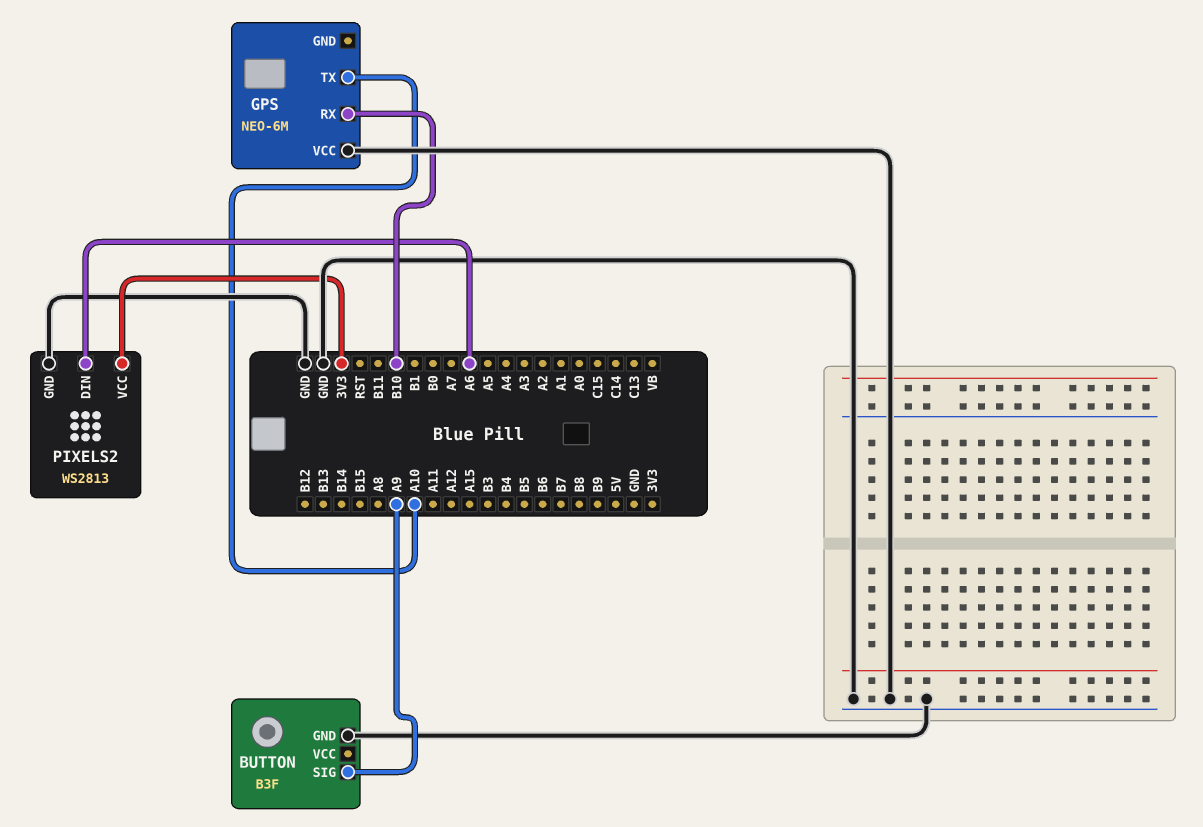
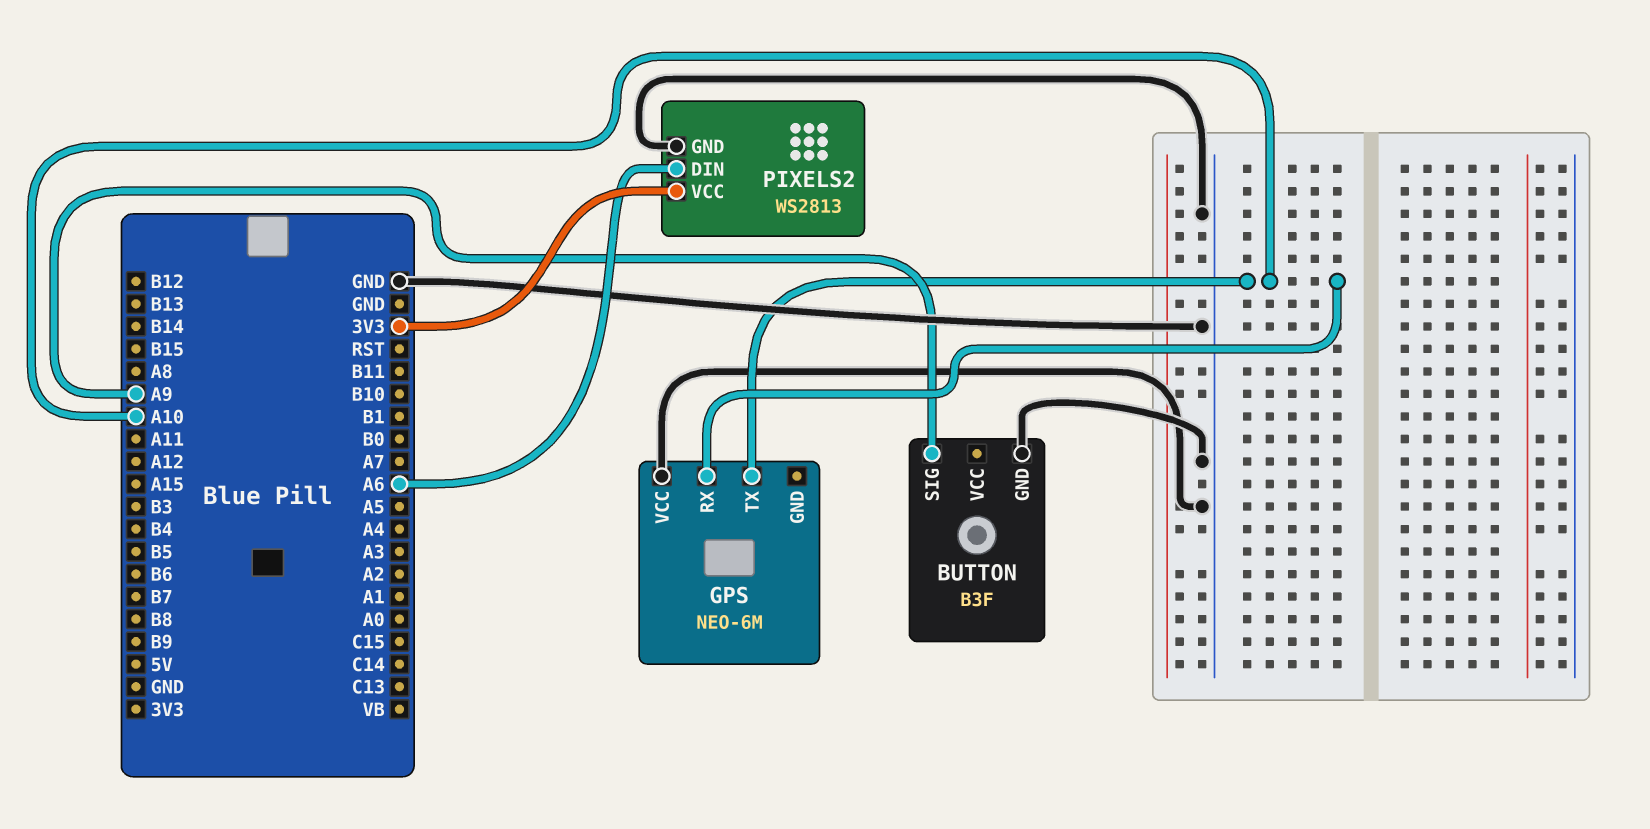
GPS pin RX: B10 -> A10

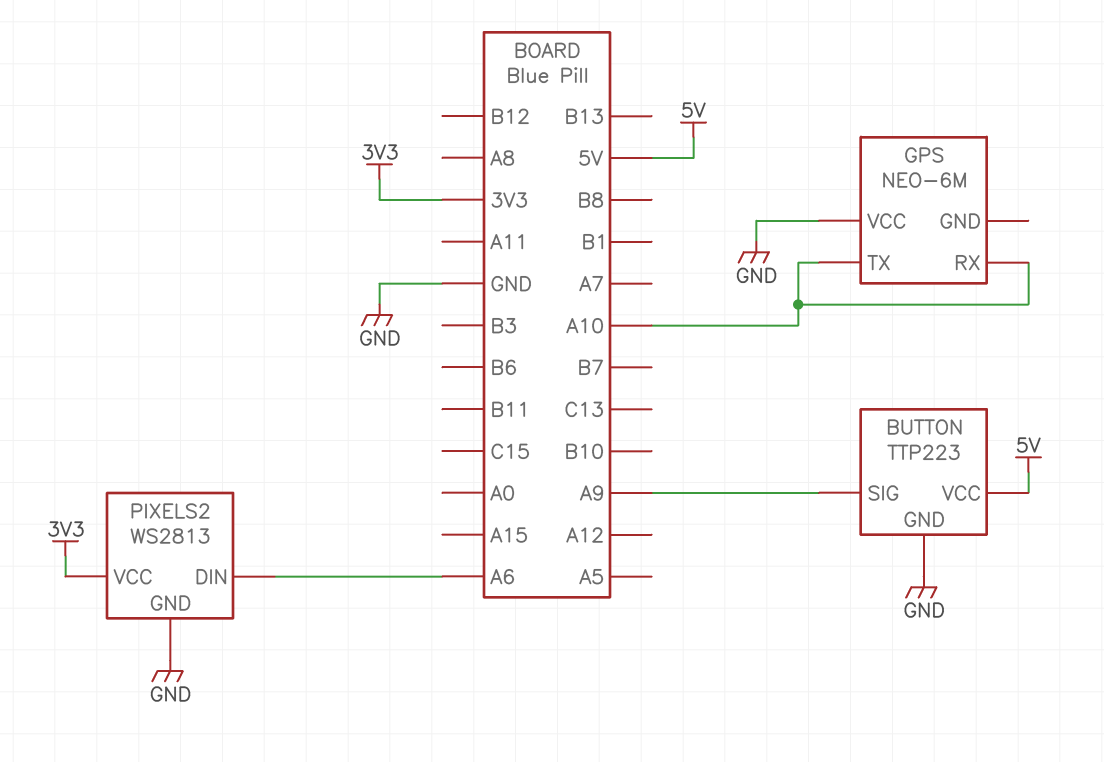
BUTTON: B3F -> TTP223
BUTTON pin VCC: none -> 5V

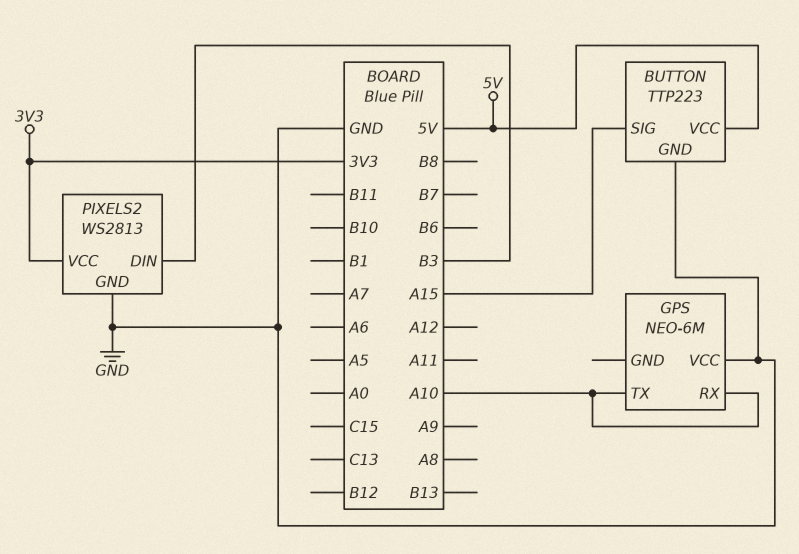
BUTTON pin SIG: A9 -> A15
PIXELS2 pin DIN: A6 -> B3

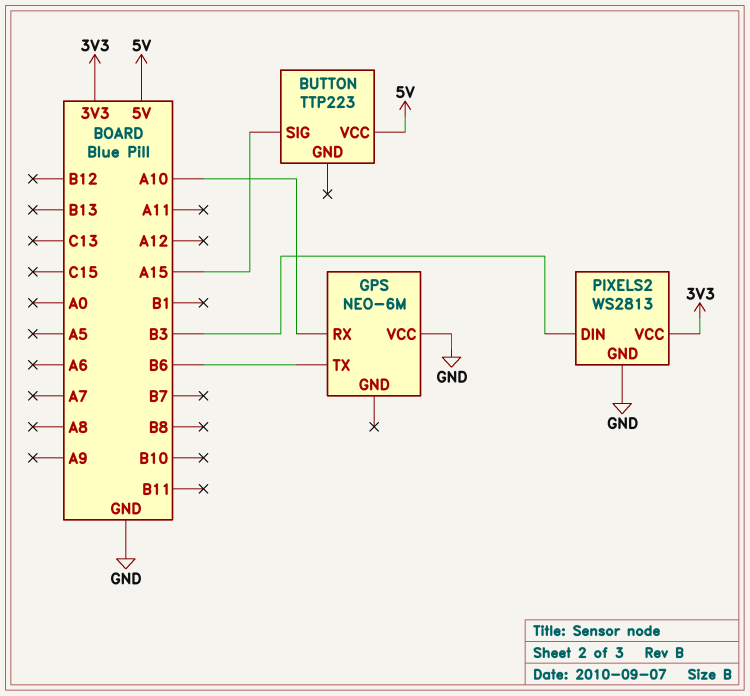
BUTTON pin GND: GND -> none
GPS pin TX: A10 -> B6

